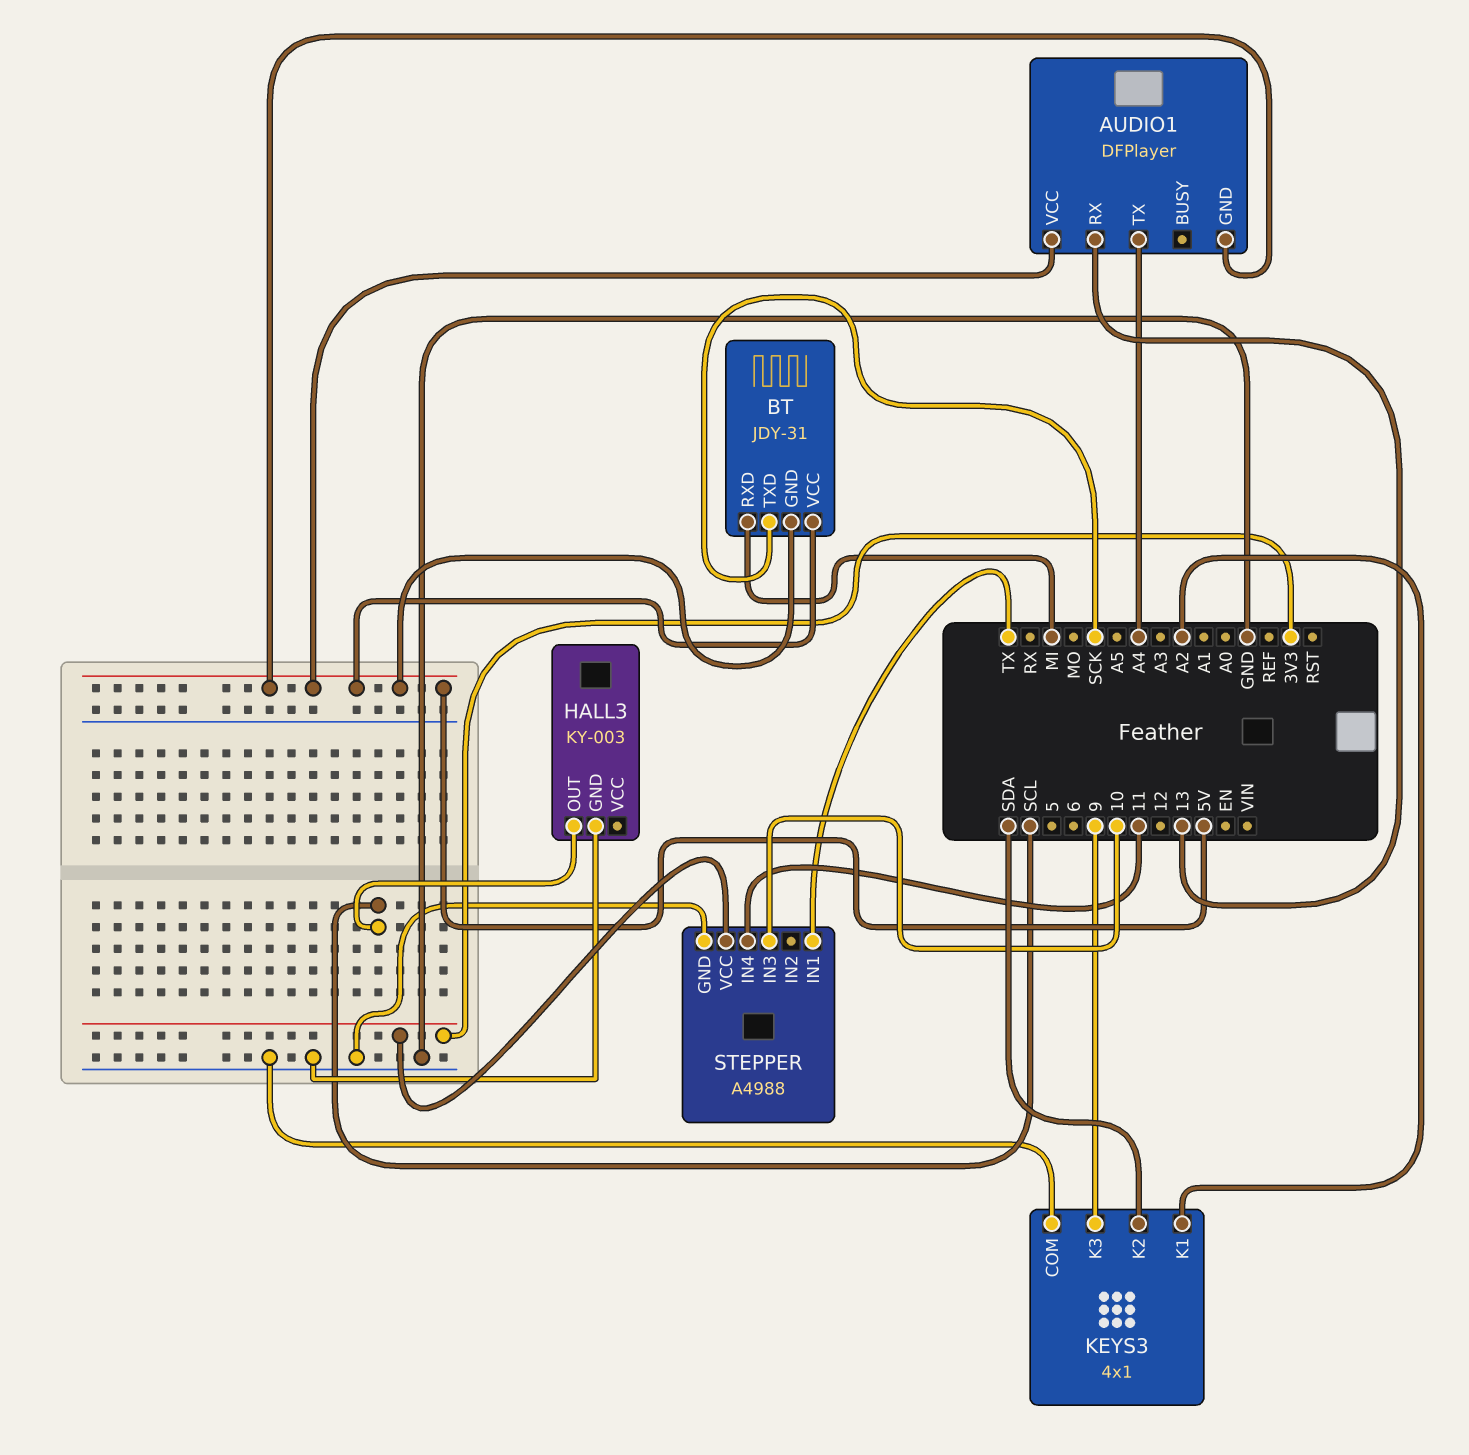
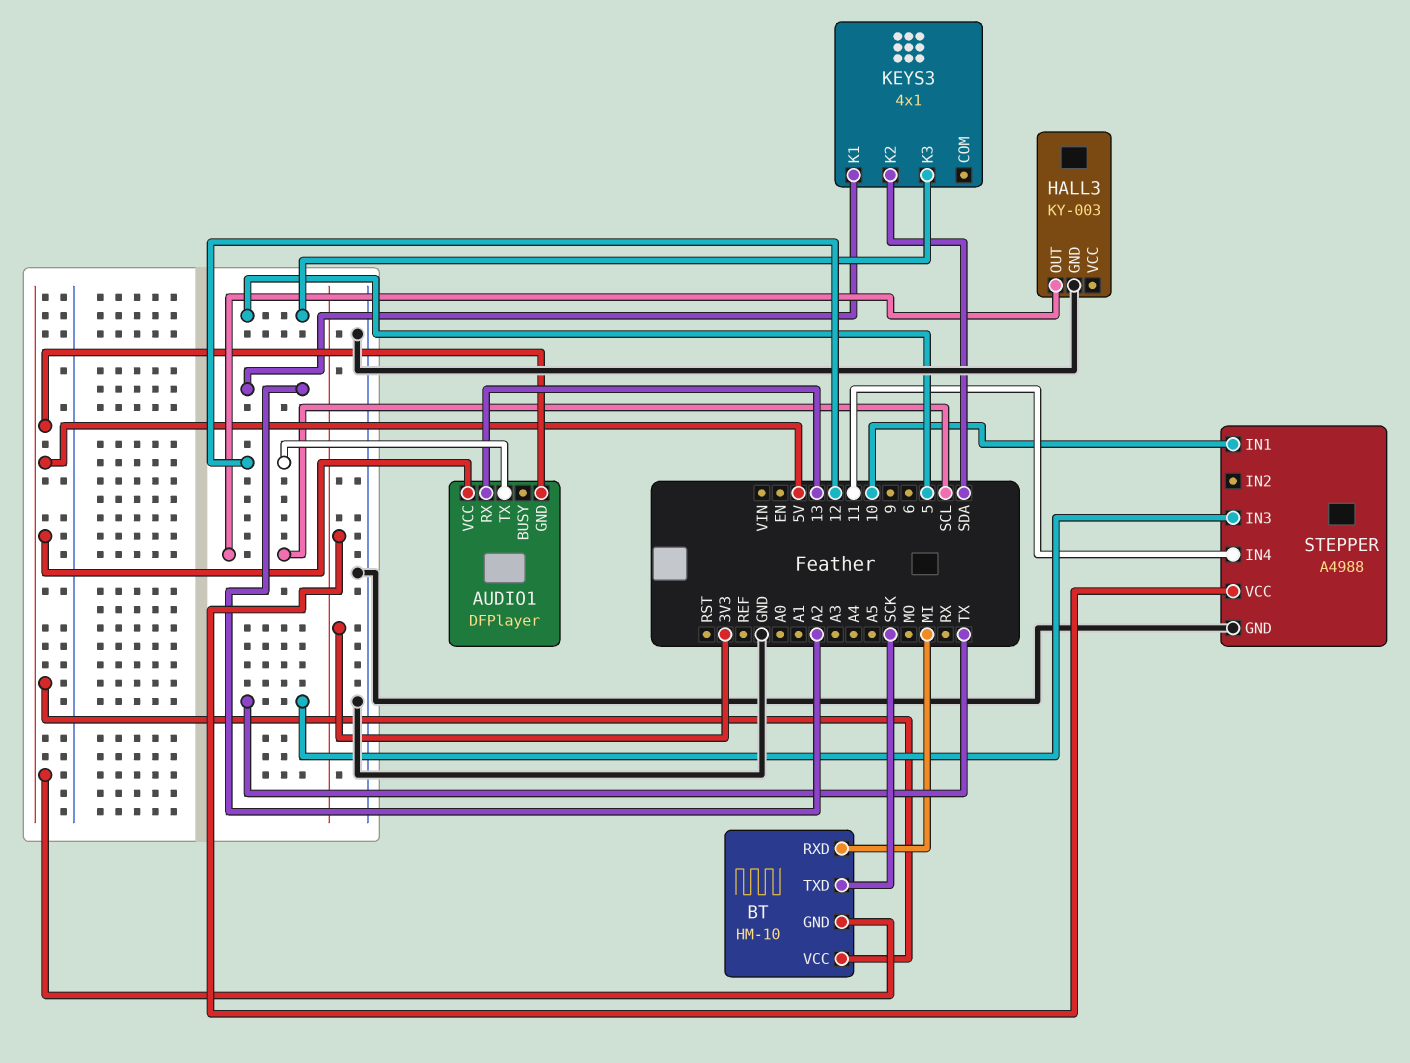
AUDIO1 pin TX: A4 -> 12
BT: JDY-31 -> HM-10
KEYS3 pin COM: GND -> none
KEYS3 pin K3: 9 -> 5
STEPPER pin IN1: TX -> 10
STEPPER pin IN3: 10 -> TX

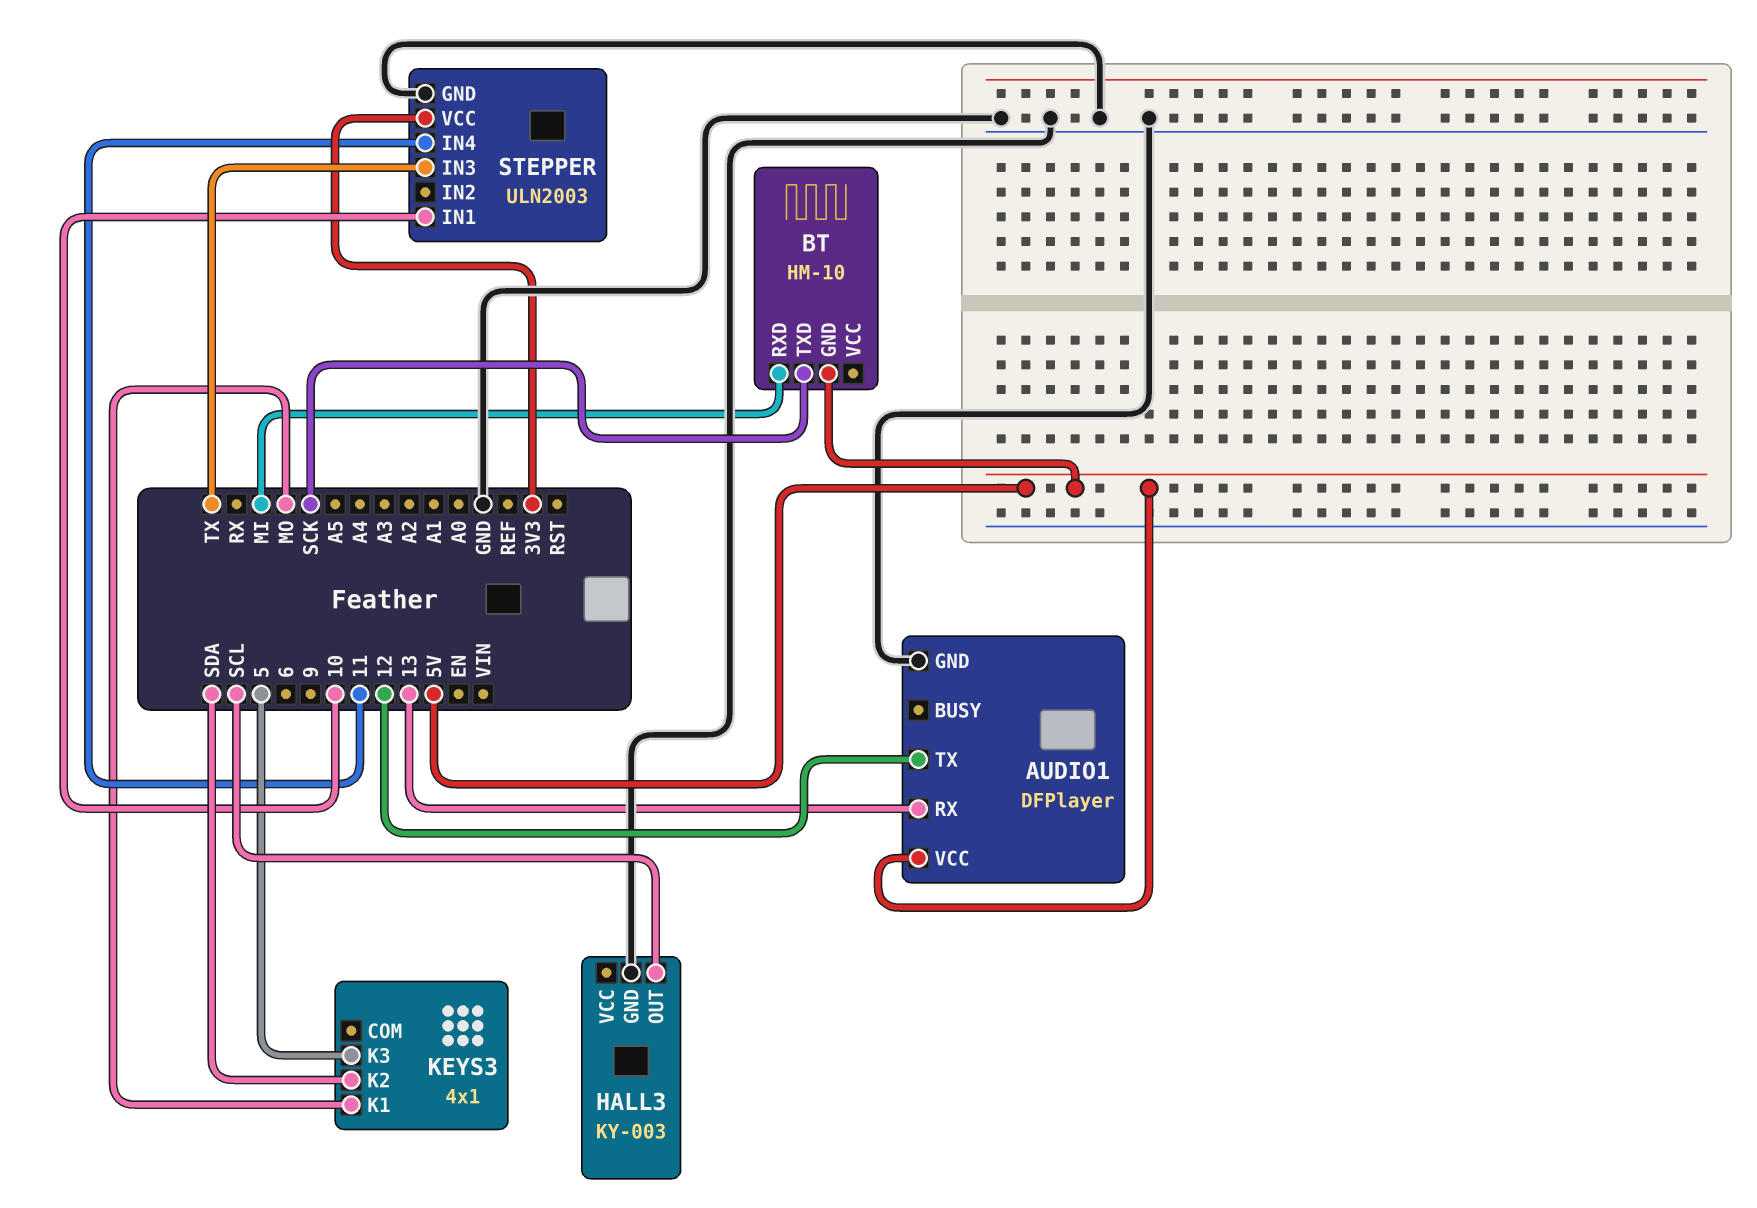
AUDIO1 pin GND: 5V -> GND
BT pin VCC: 5V -> none
KEYS3 pin K1: A2 -> MO
STEPPER: A4988 -> ULN2003

